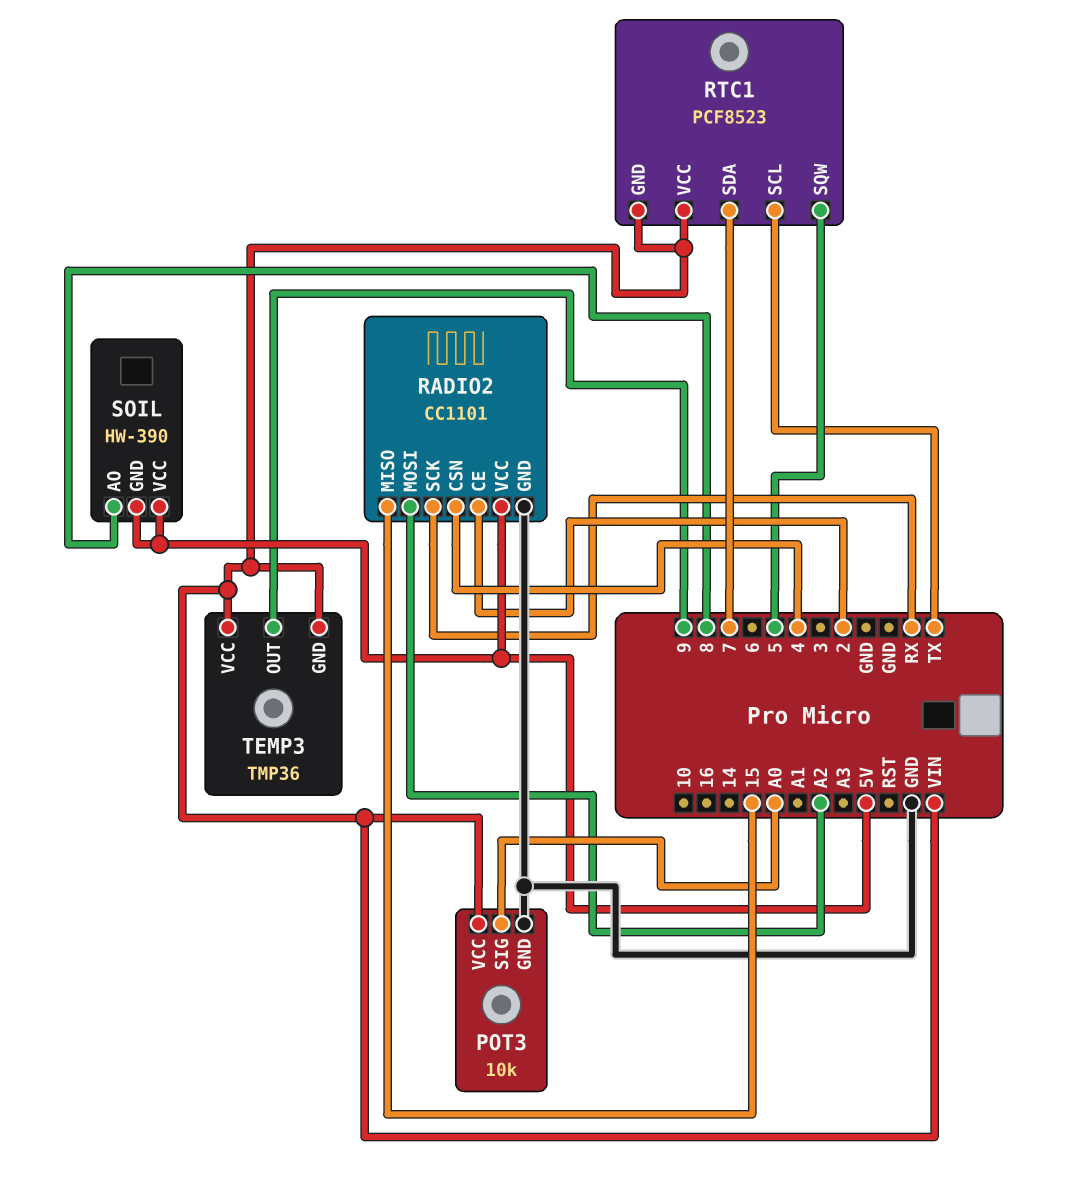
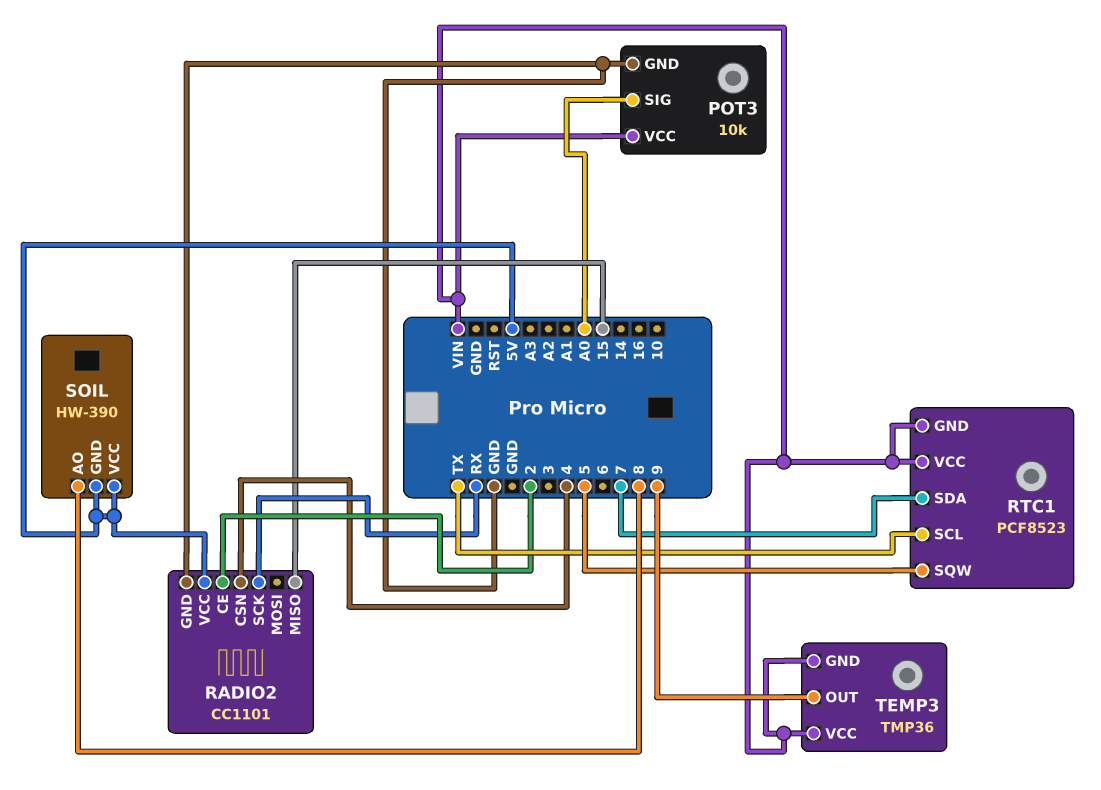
RADIO2 pin MOSI: A2 -> none

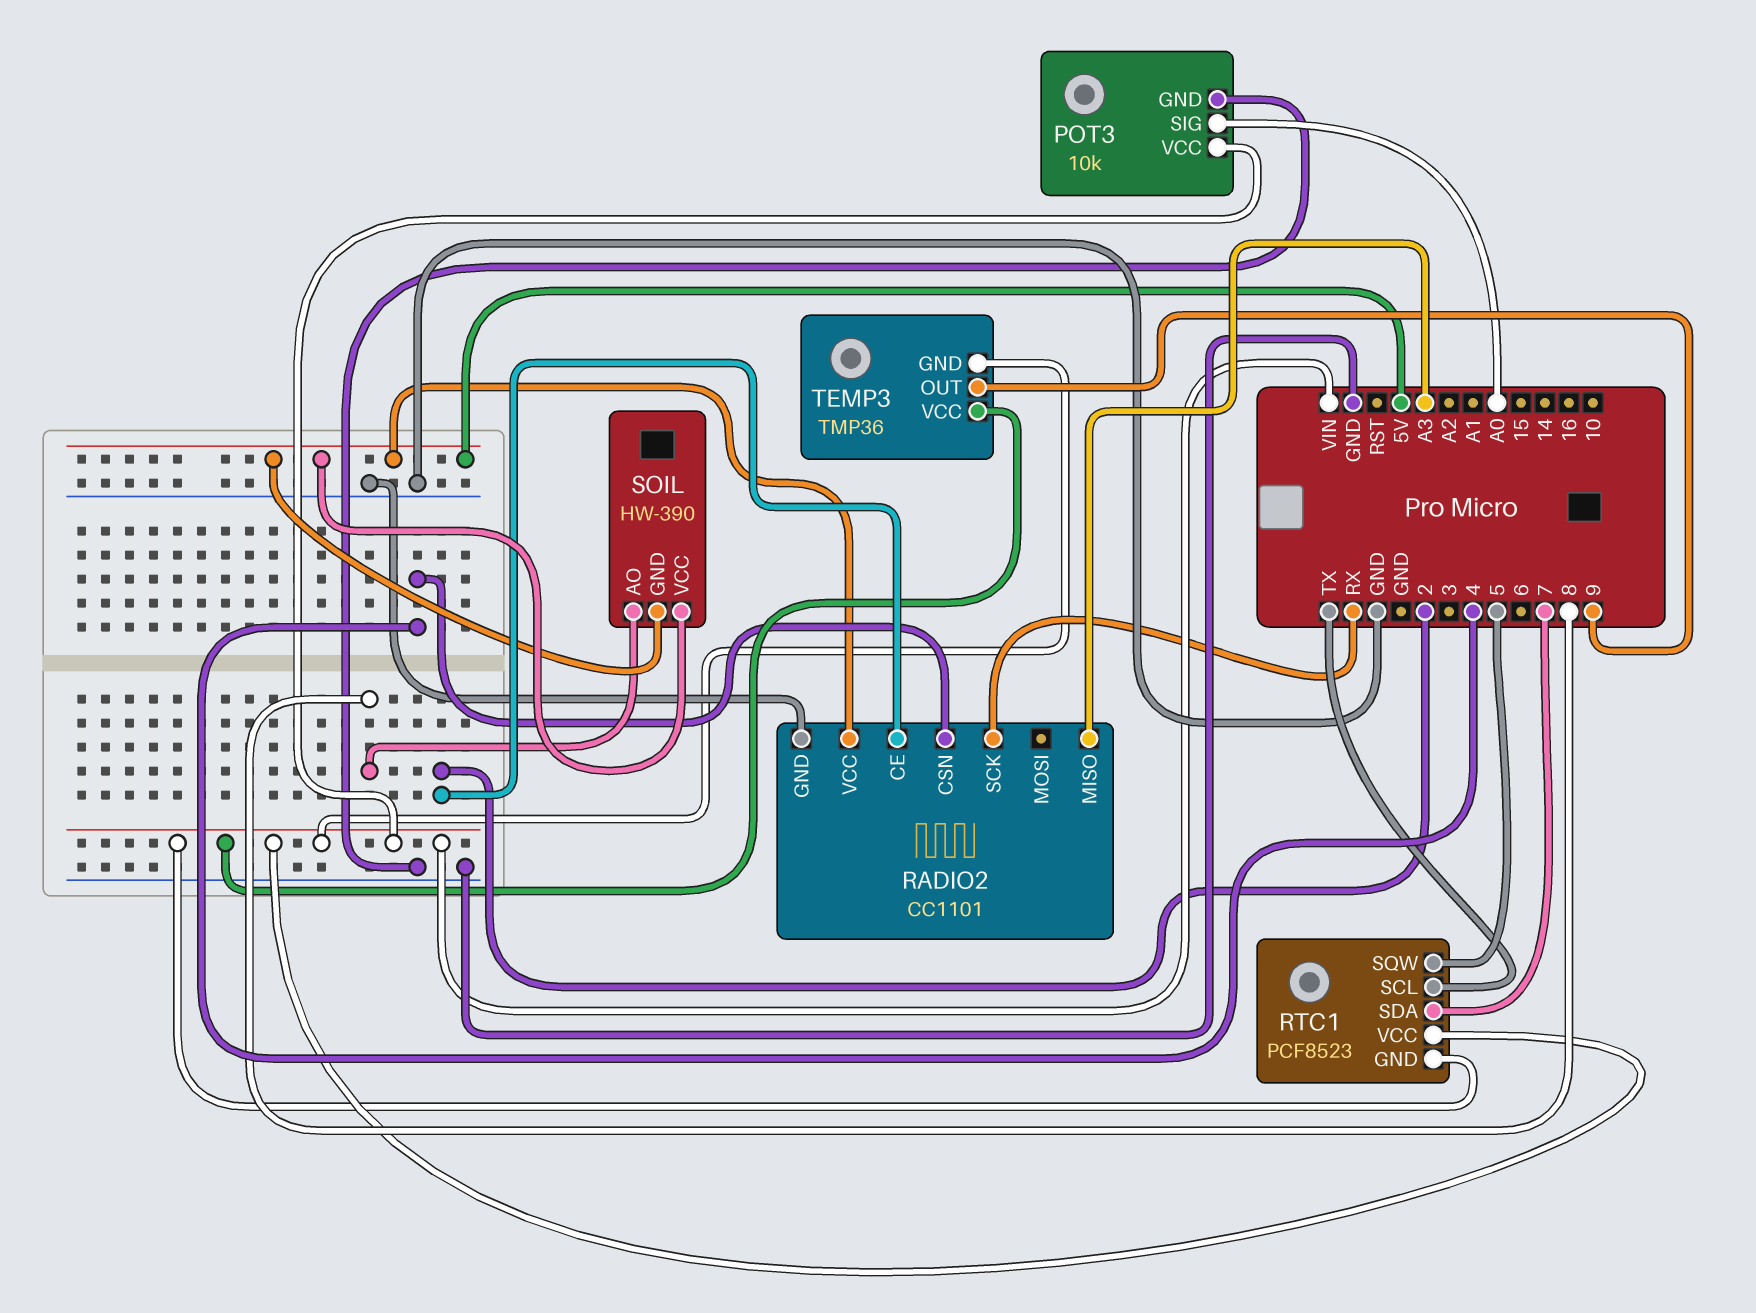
RADIO2 pin MISO: 15 -> A3

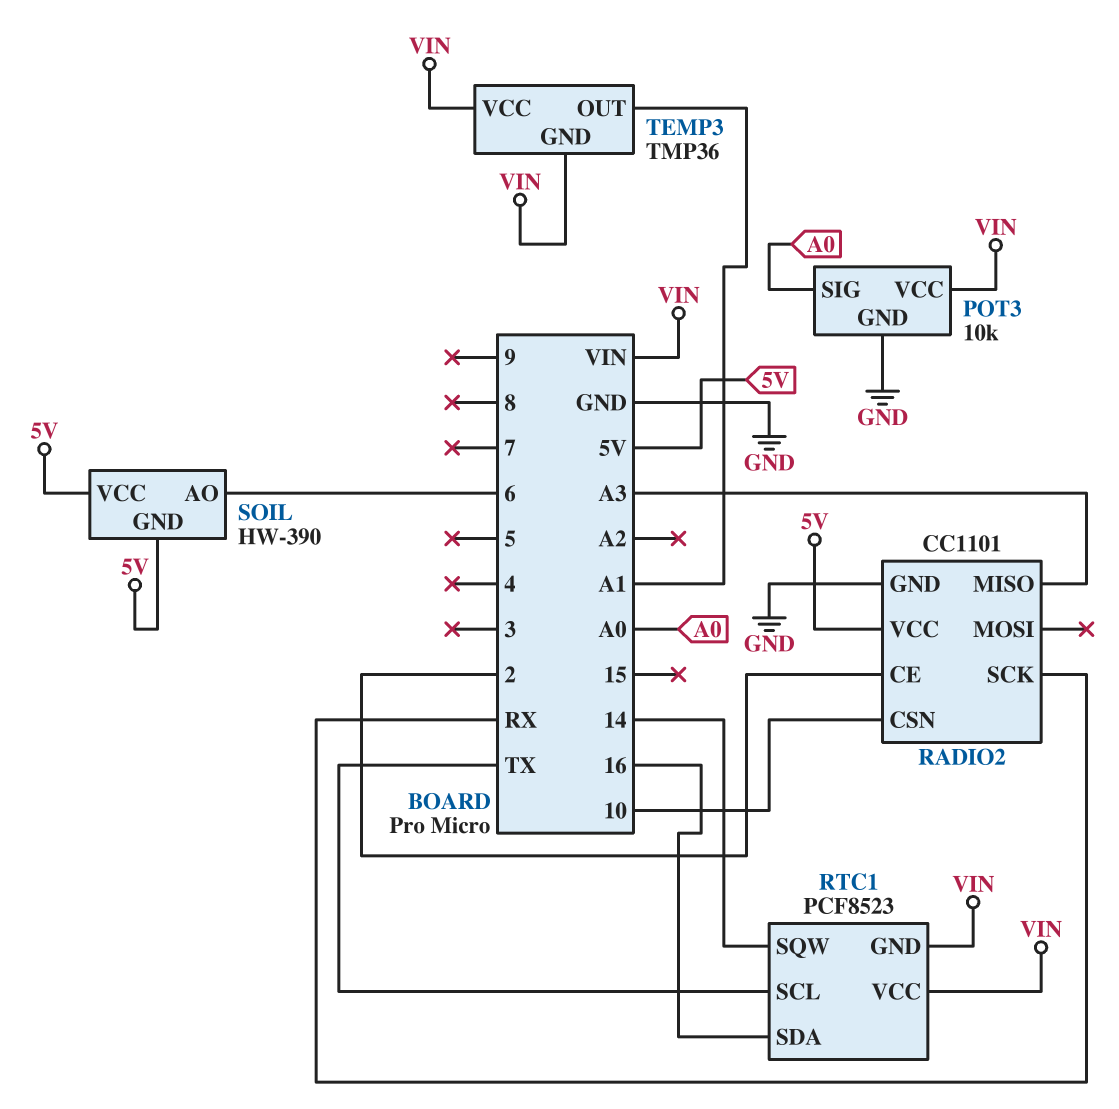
RADIO2 pin CSN: 4 -> 10
RTC1 pin SDA: 7 -> 16
RTC1 pin SQW: 5 -> 14
SOIL pin AO: 8 -> 6
TEMP3 pin OUT: 9 -> A1

